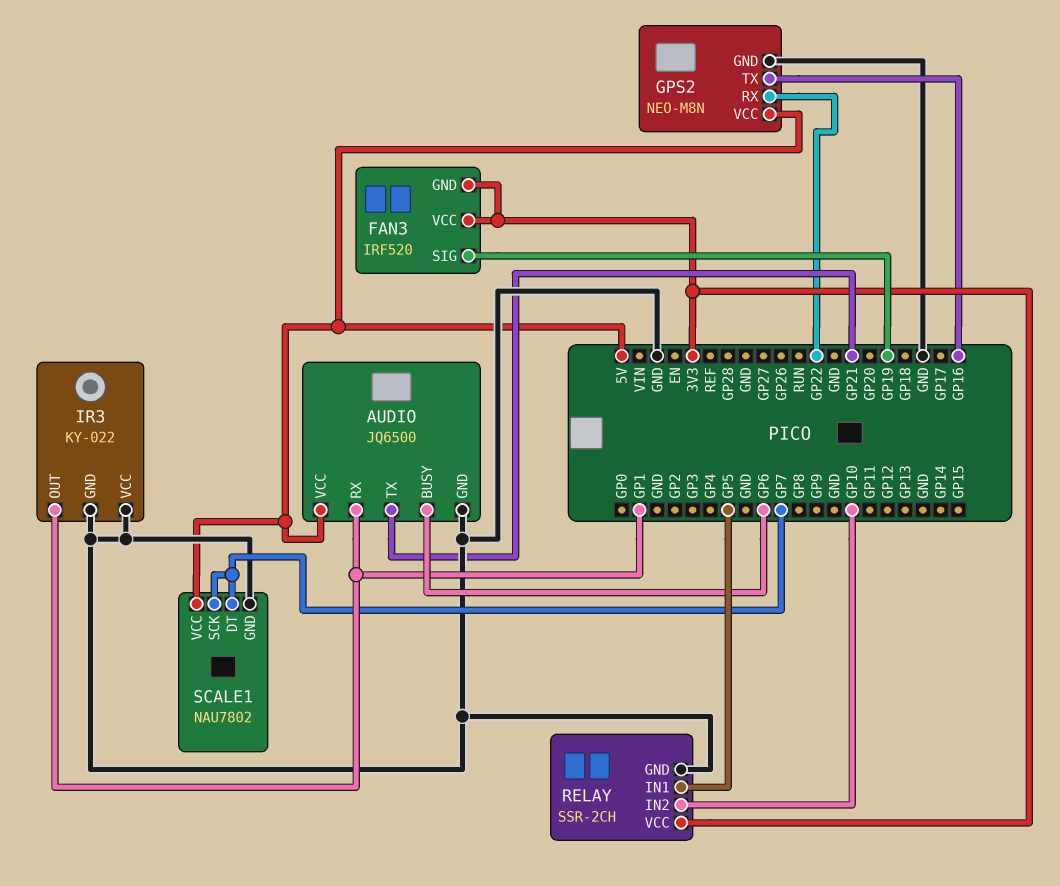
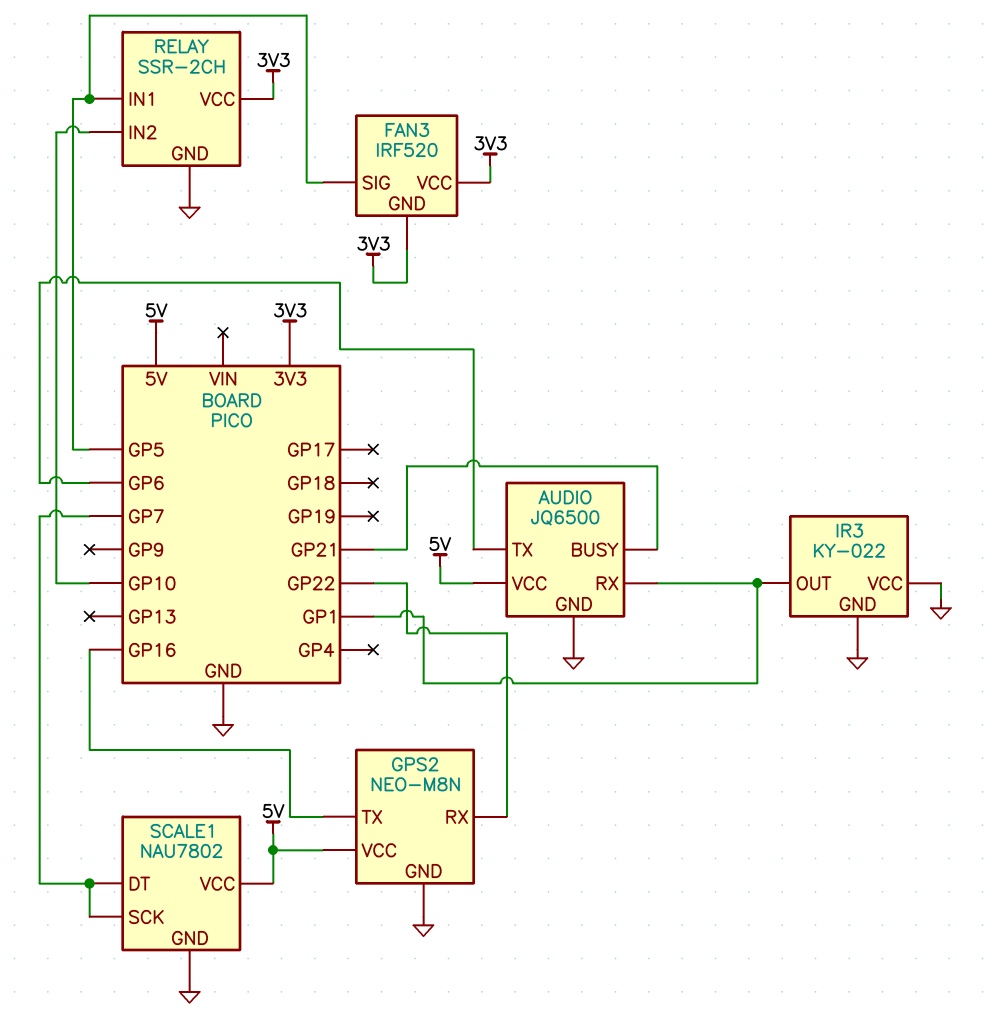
AUDIO pin BUSY: GP6 -> GP21
AUDIO pin TX: GP21 -> GP6
FAN3 pin SIG: GP19 -> GP5

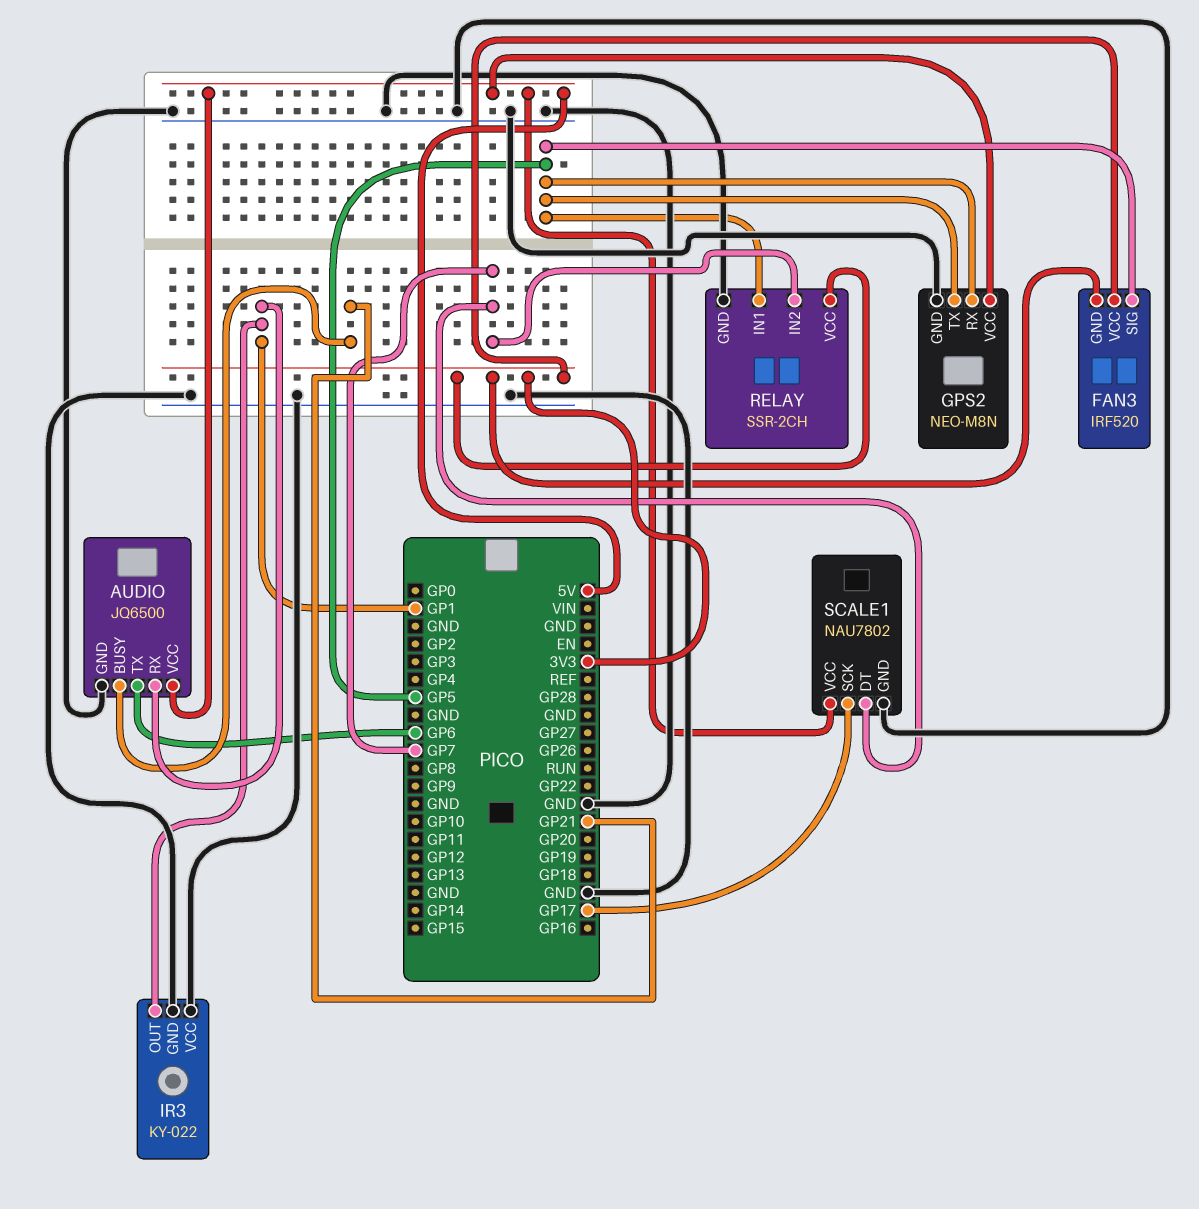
GPS2 pin RX: GP22 -> GP5
GPS2 pin TX: GP16 -> GP5
RELAY pin IN2: GP10 -> GP7
SCALE1 pin SCK: GP7 -> GP17

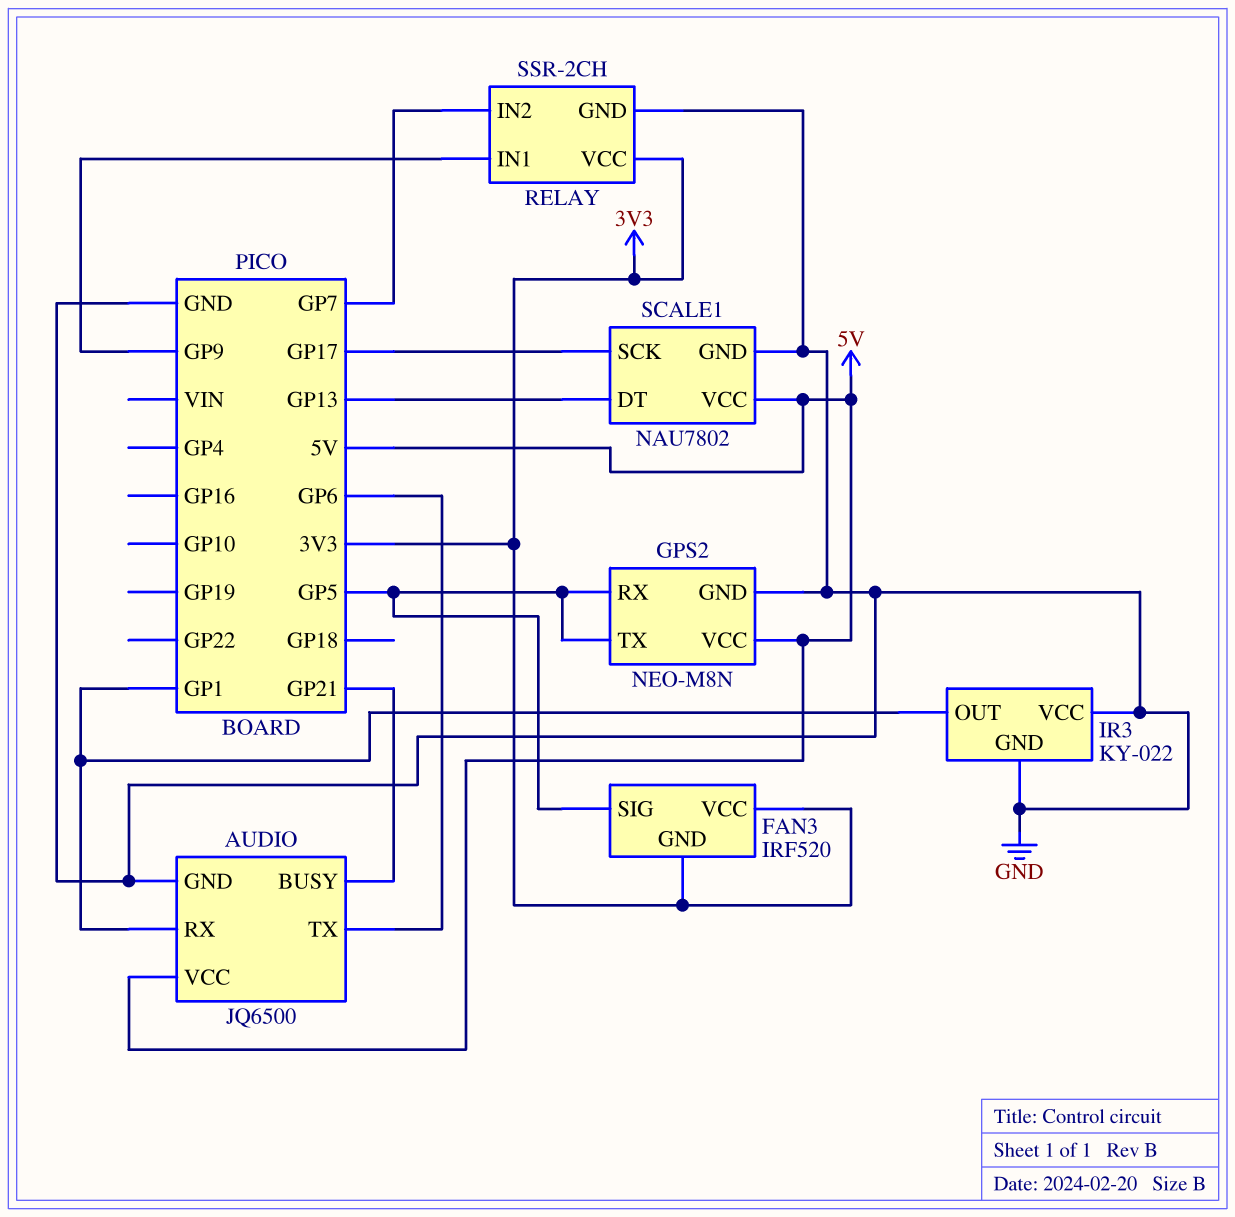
RELAY pin IN1: GP5 -> GP9
SCALE1 pin DT: GP7 -> GP13

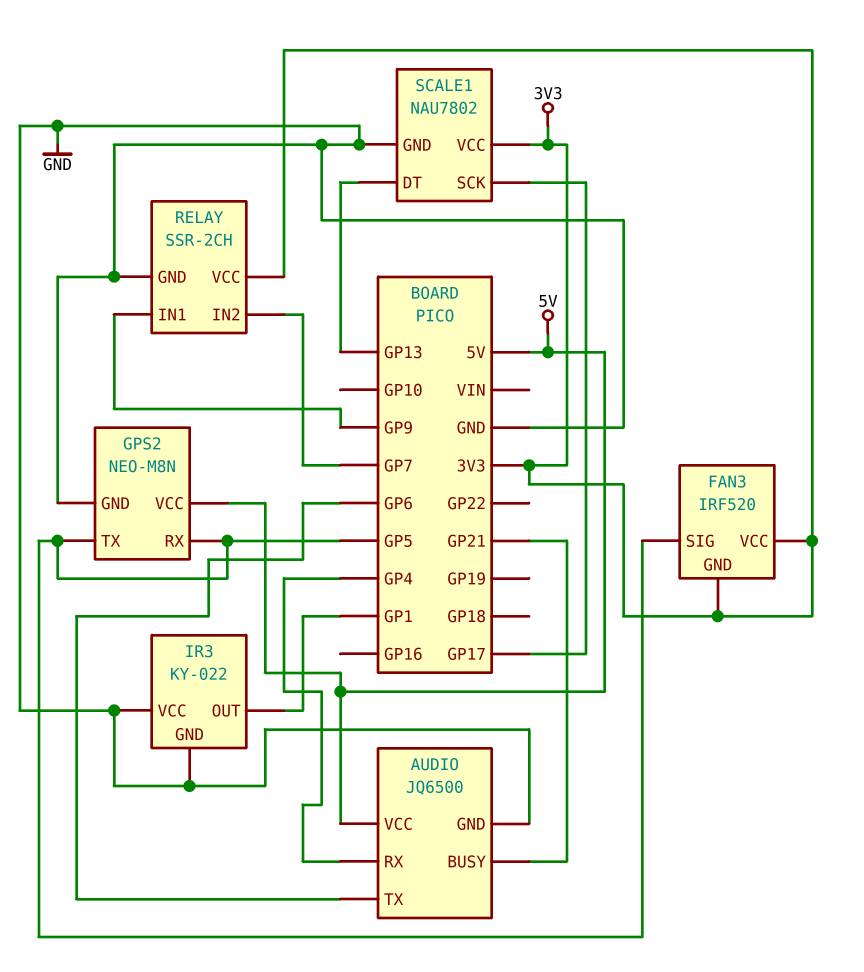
AUDIO pin RX: GP1 -> GP4
SCALE1 pin VCC: 5V -> 3V3

